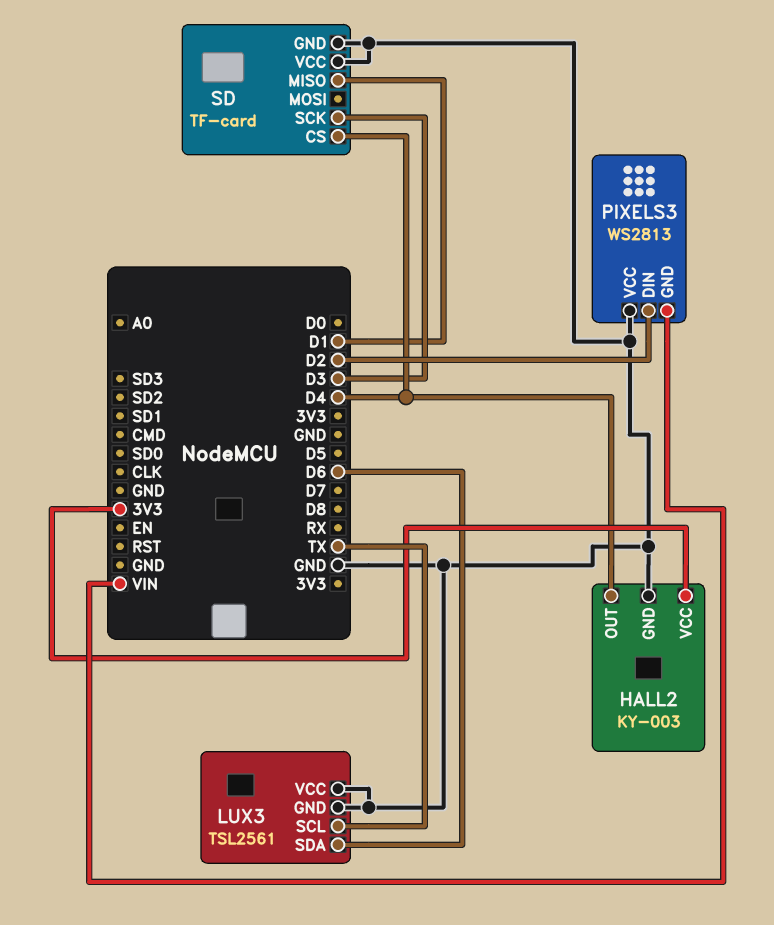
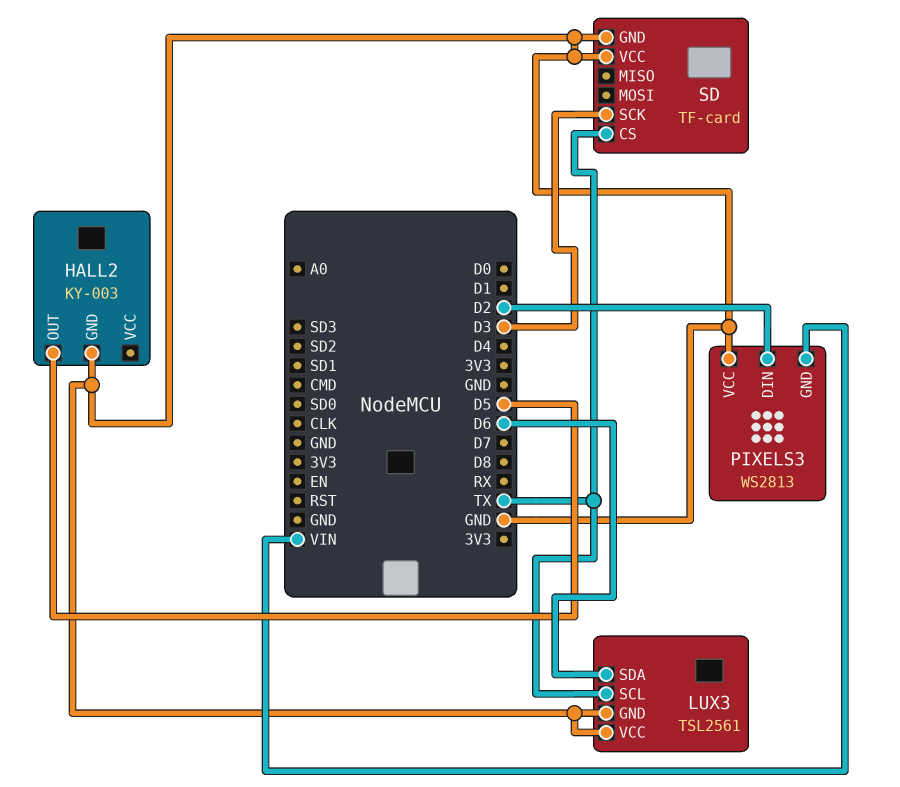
HALL2 pin OUT: D4 -> D5
HALL2 pin VCC: 3V3 -> none
SD pin CS: D4 -> TX
SD pin MISO: D1 -> none

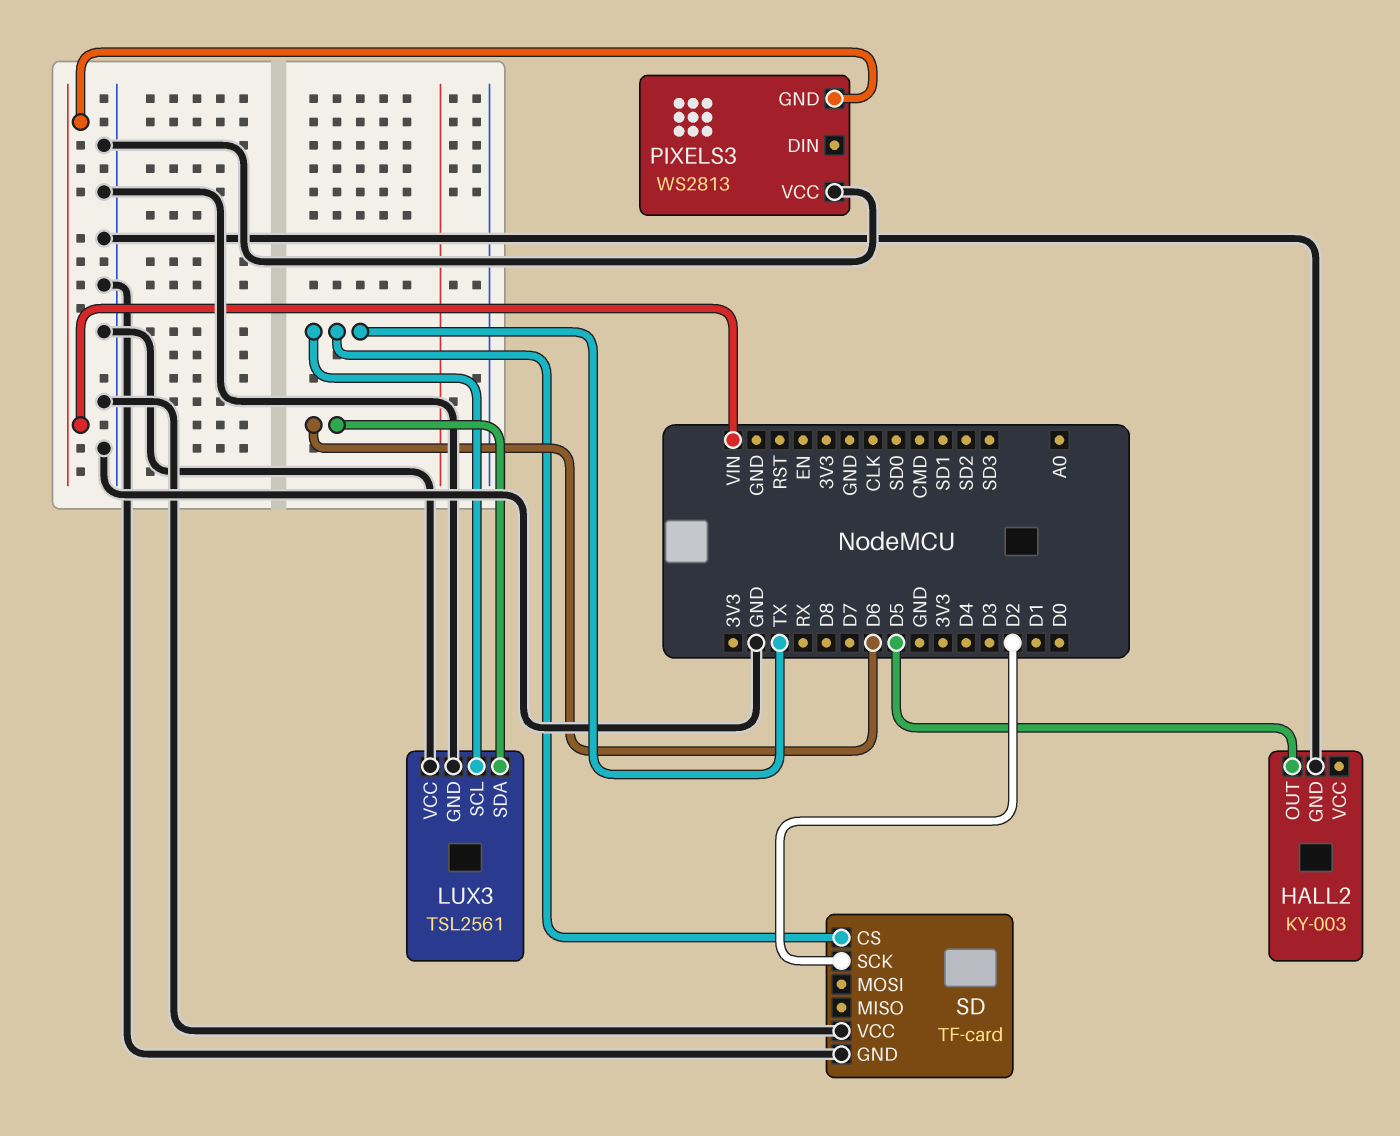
PIXELS3 pin DIN: D2 -> none
SD pin SCK: D3 -> D2

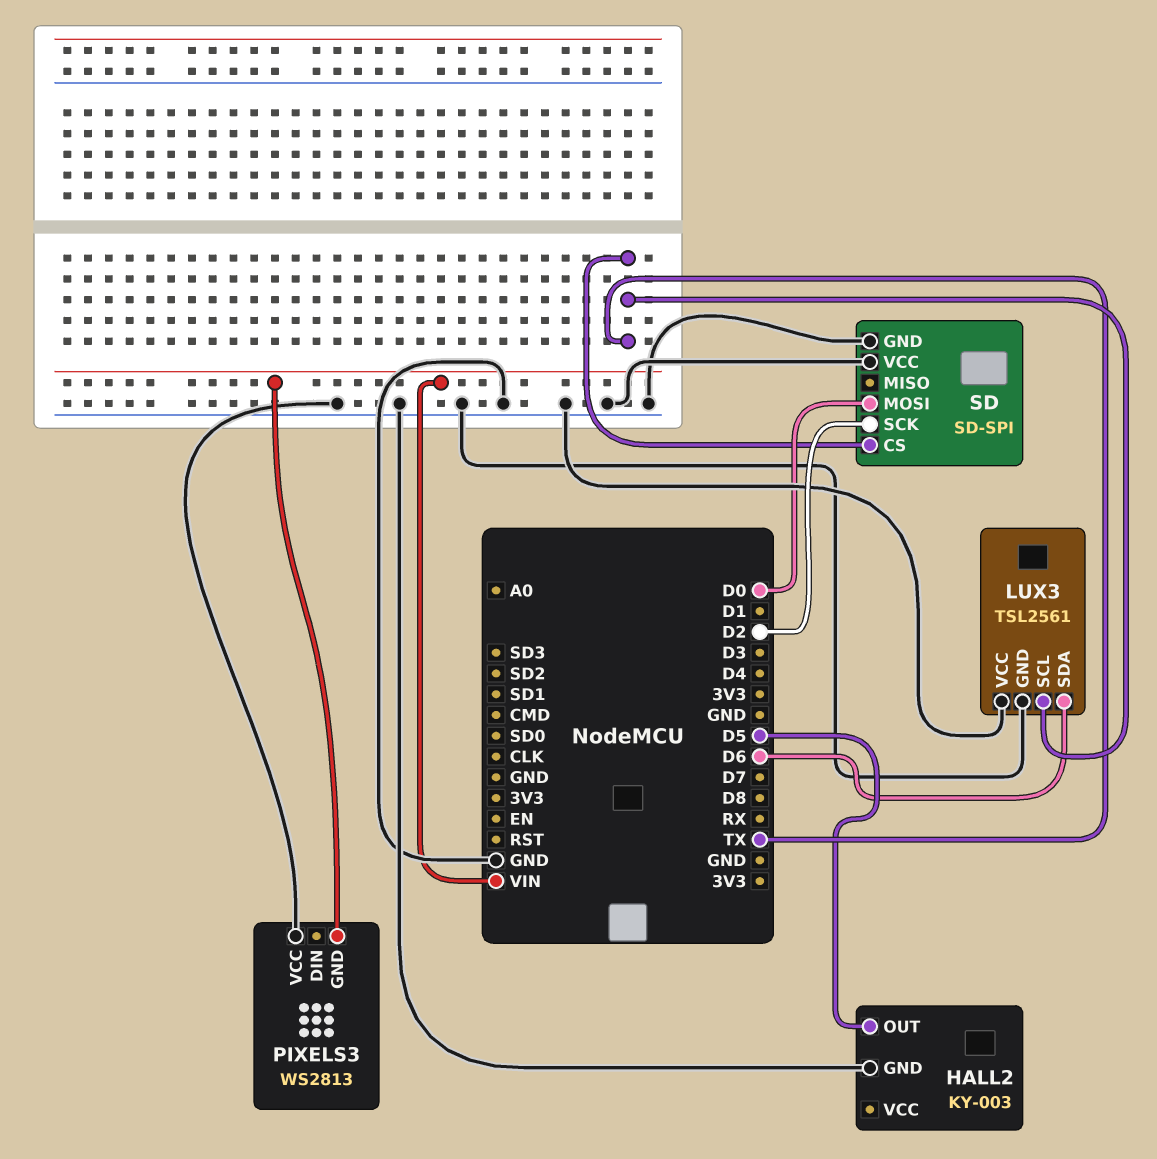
SD: TF-card -> SD-SPI
SD pin MOSI: none -> D0

